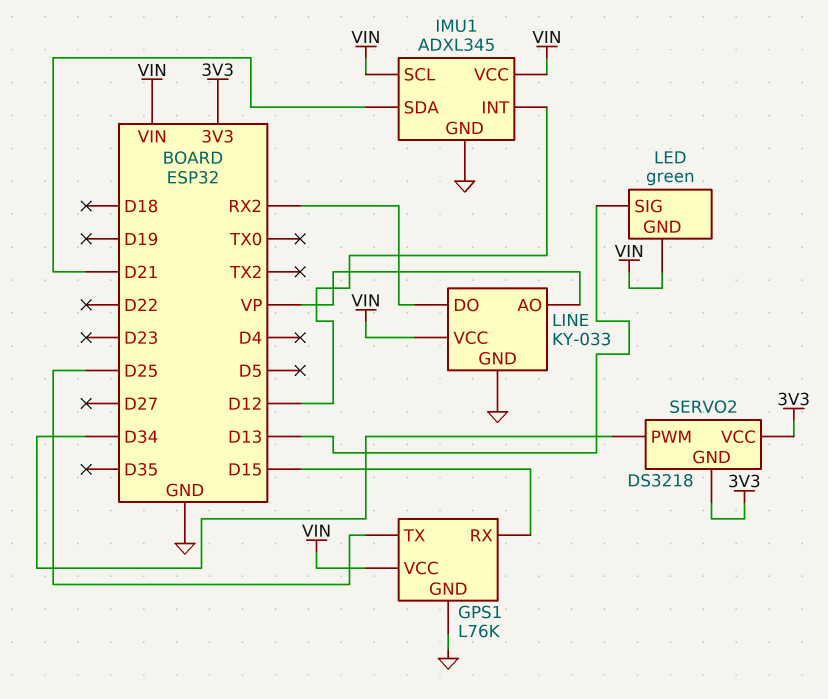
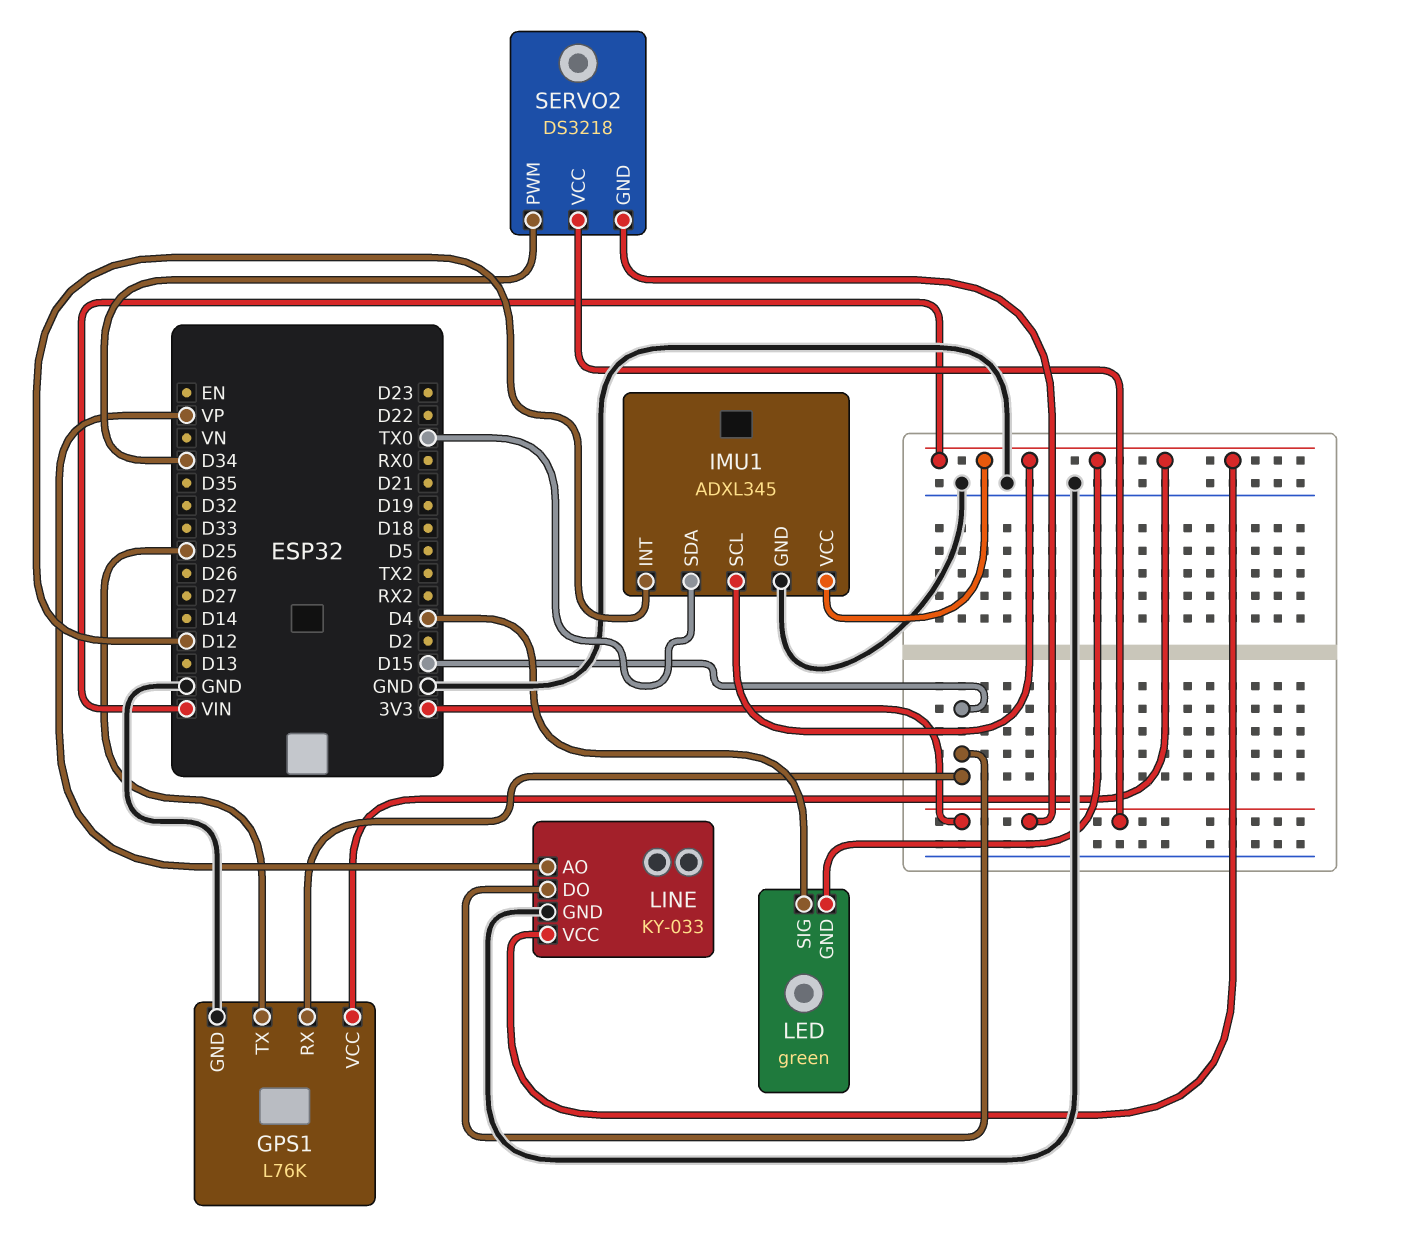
IMU1 pin SDA: D21 -> TX0
LED pin SIG: D13 -> D4
LINE pin DO: RX2 -> D15

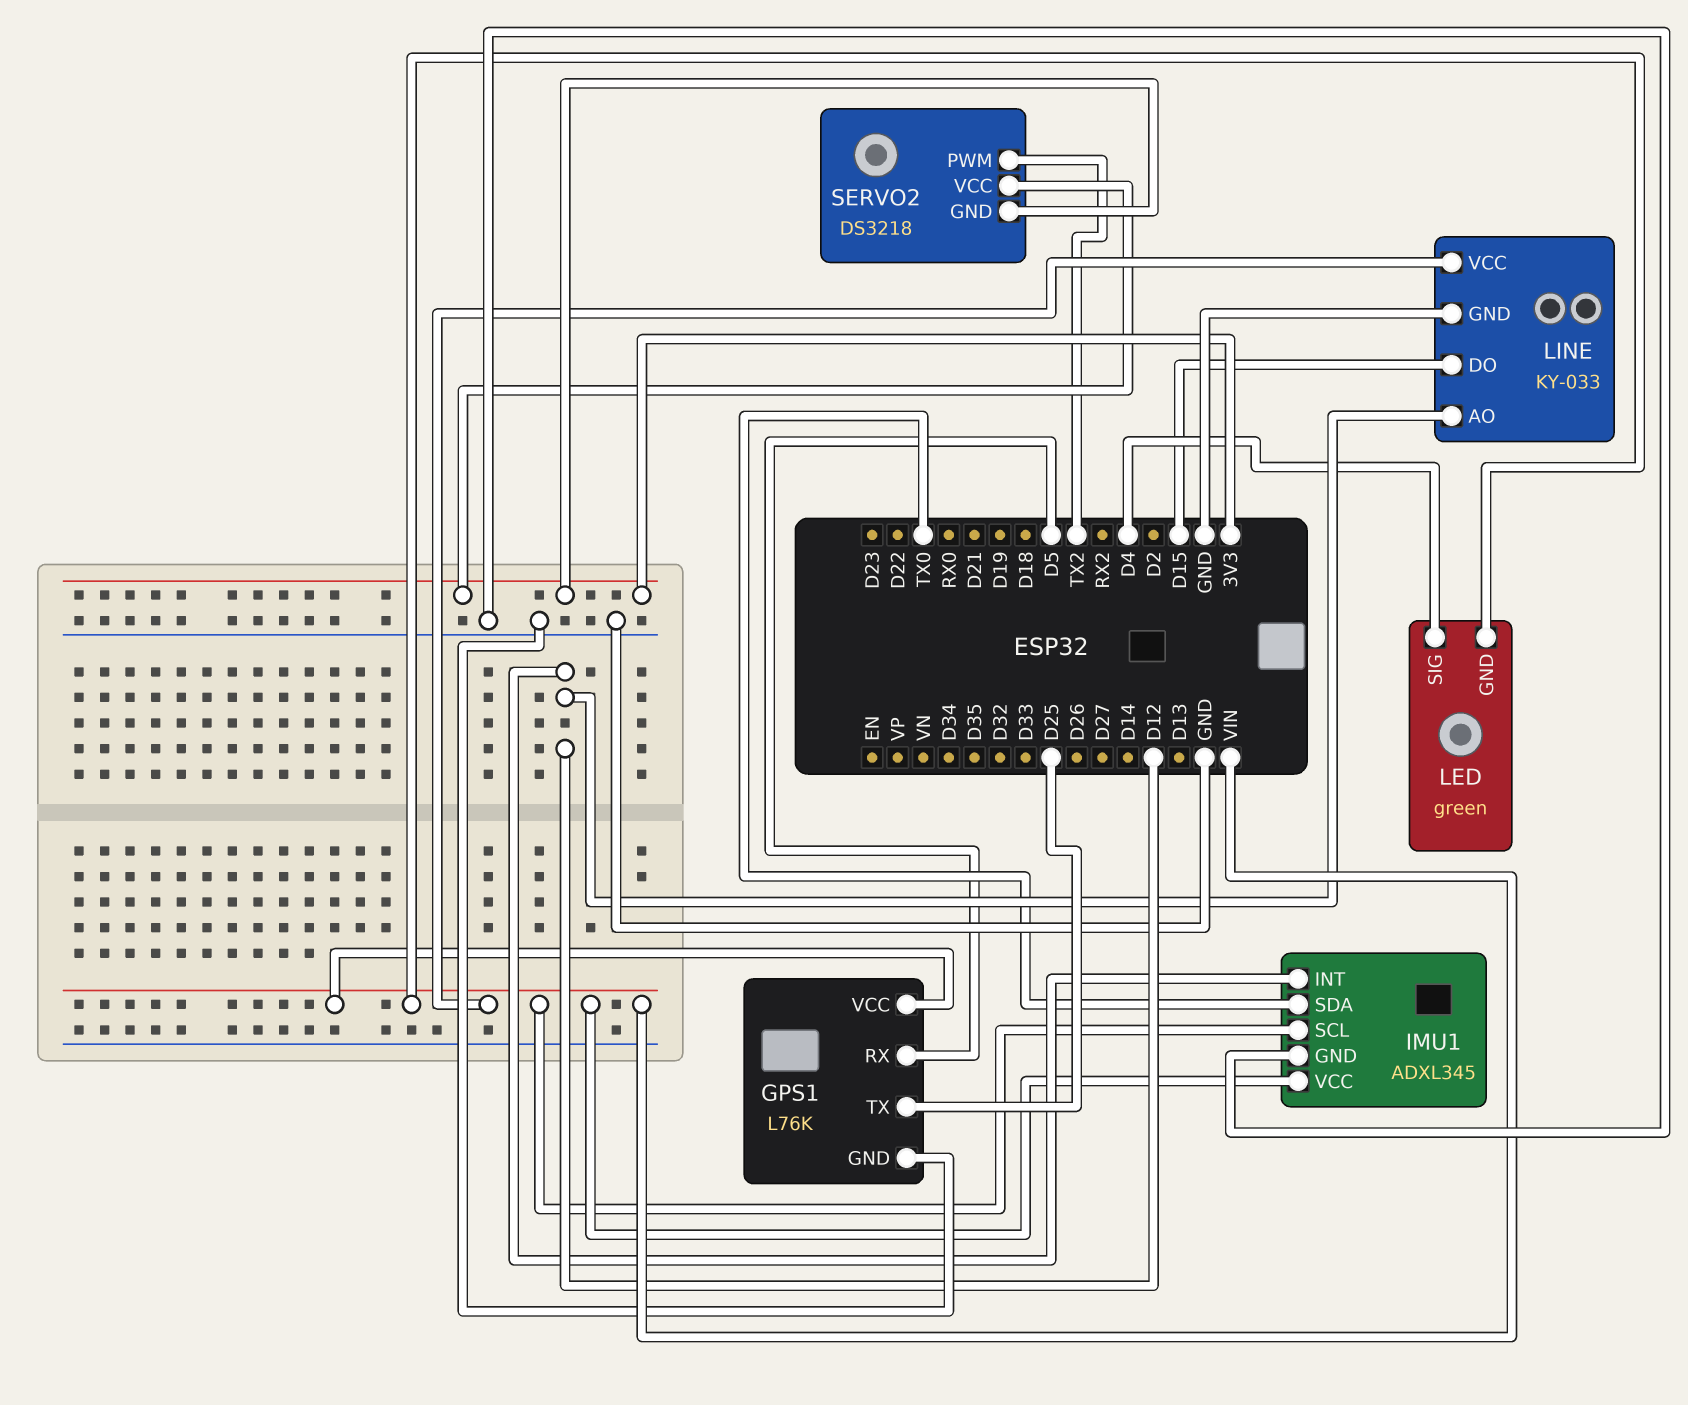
GPS1 pin RX: D15 -> D5
LINE pin AO: VP -> D12
SERVO2 pin PWM: D34 -> TX2

